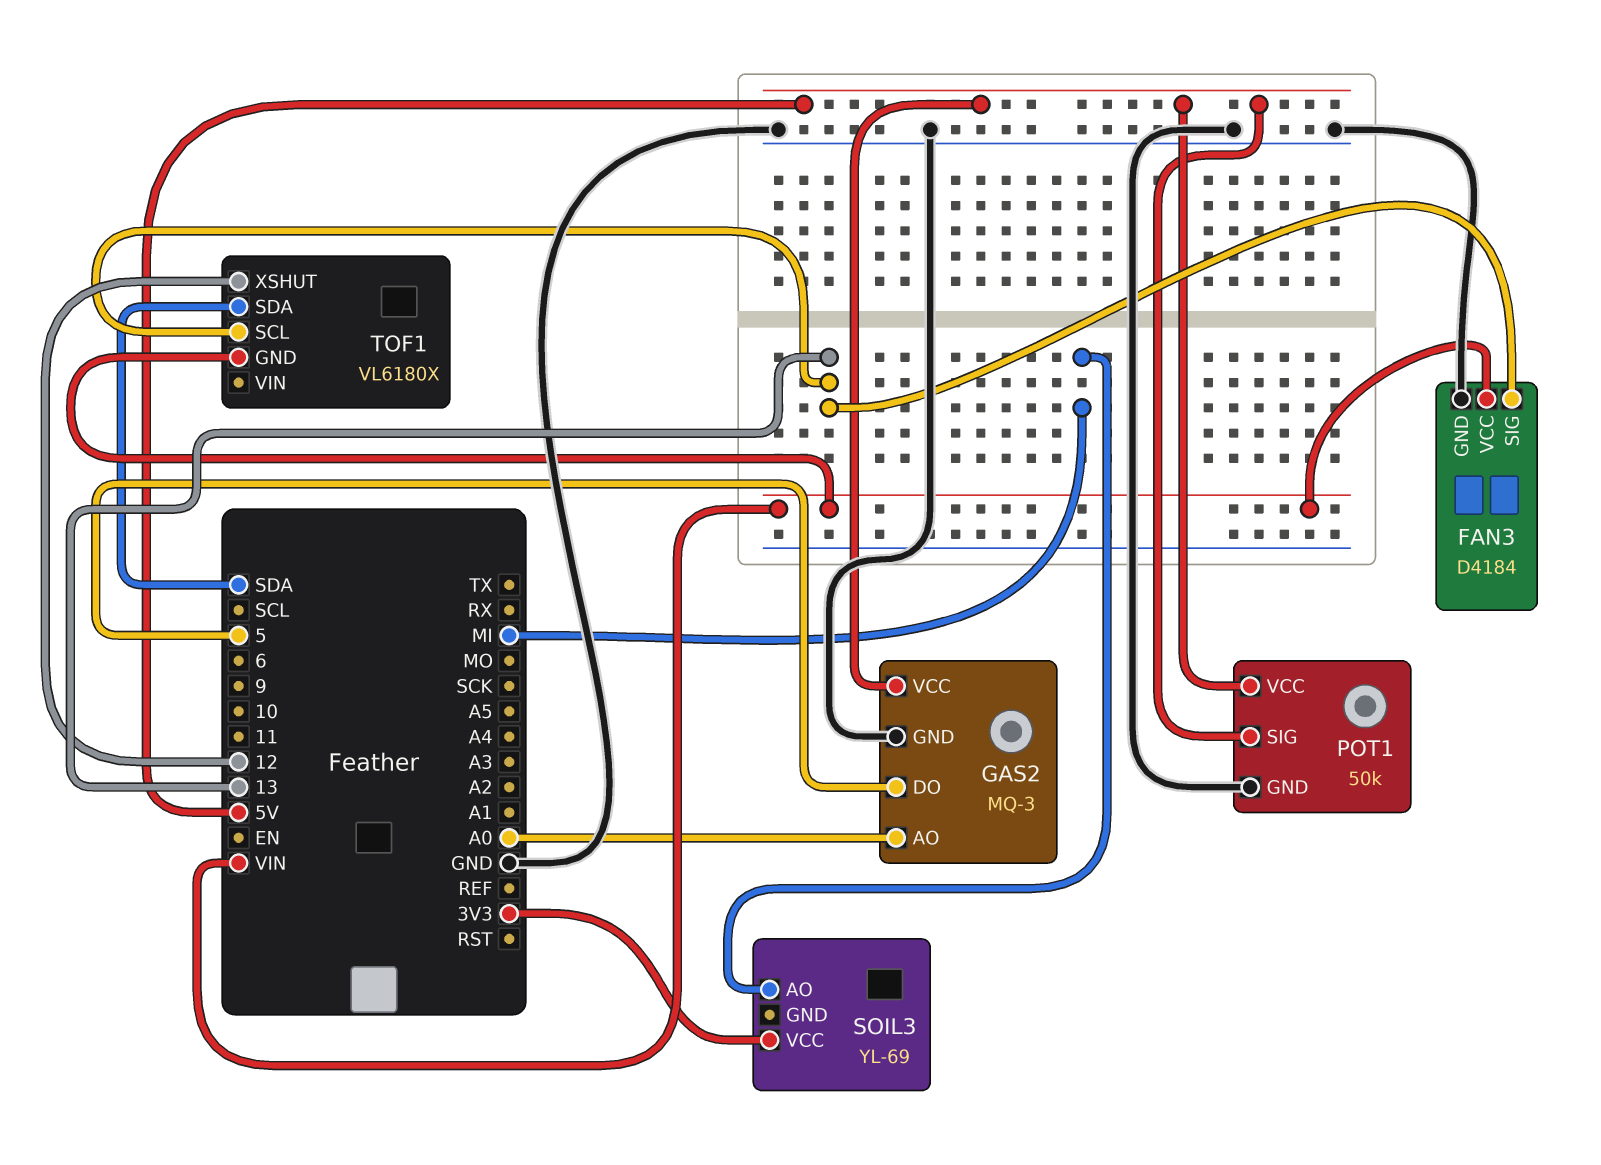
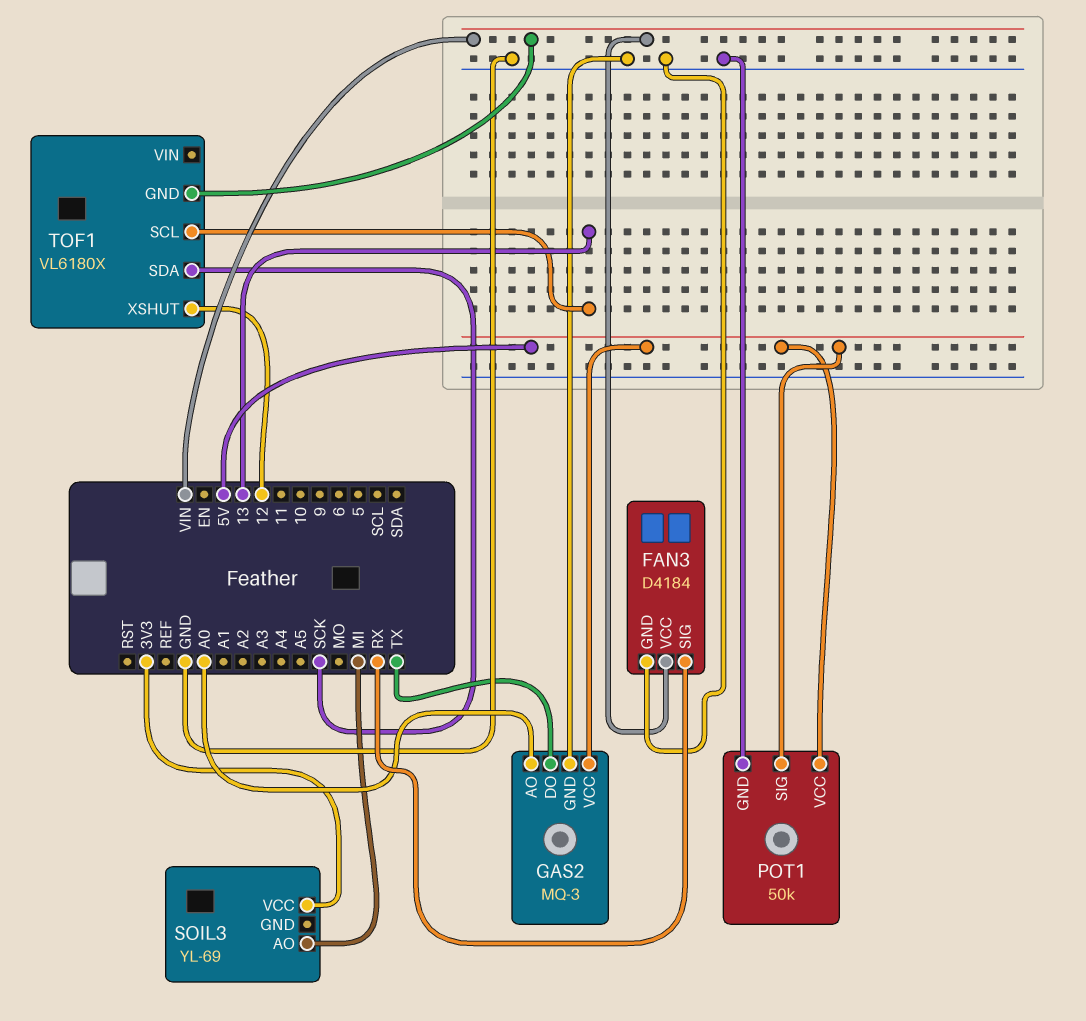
FAN3 pin SIG: 13 -> RX
GAS2 pin DO: 5 -> TX
TOF1 pin SDA: SDA -> SCK

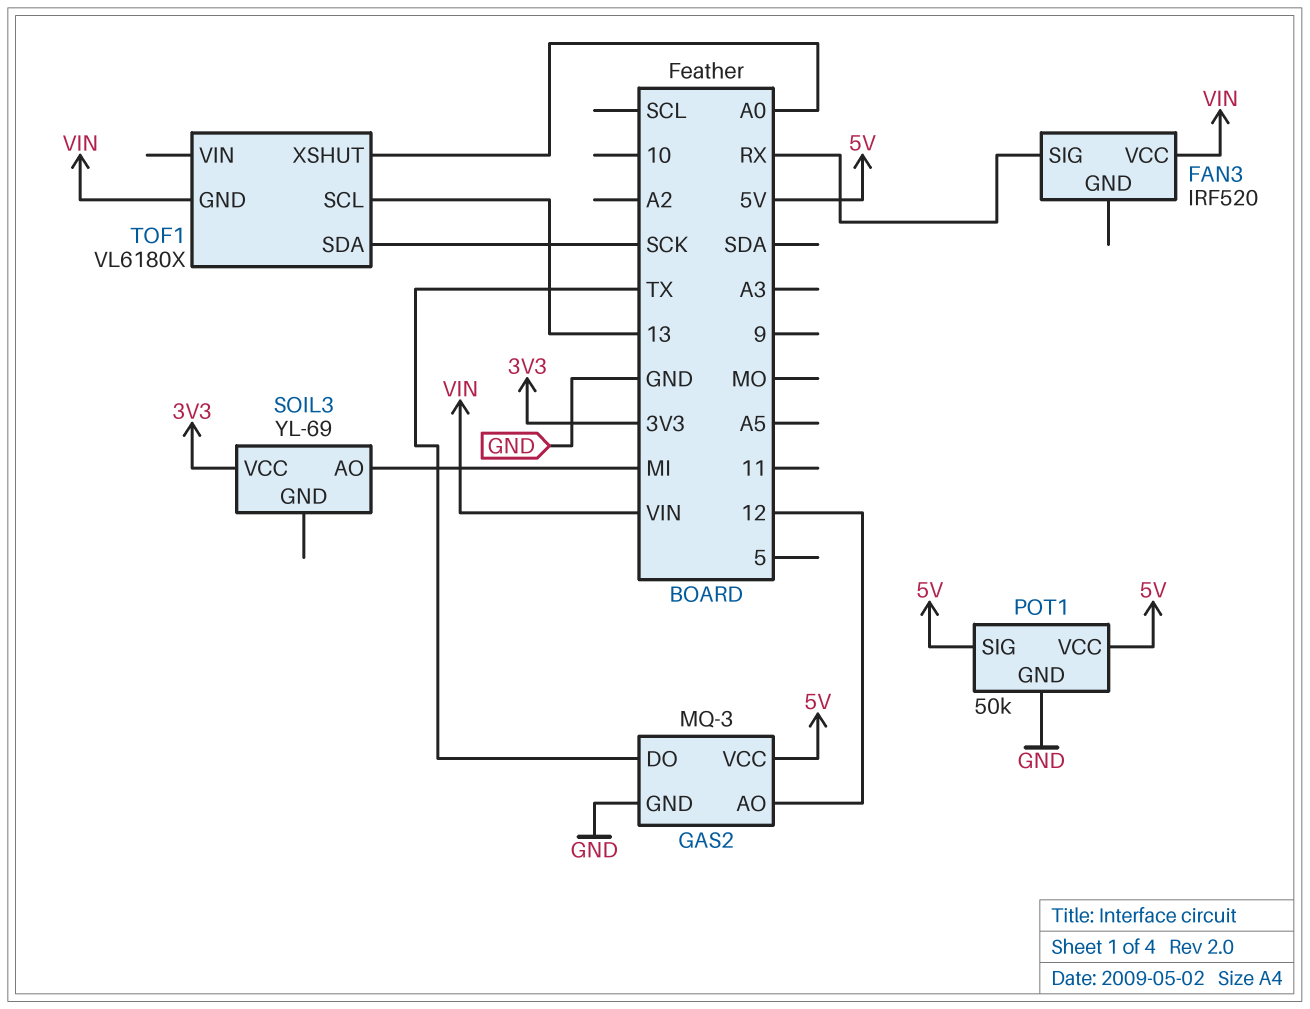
FAN3: D4184 -> IRF520
FAN3 pin GND: GND -> none
GAS2 pin AO: A0 -> 12
TOF1 pin XSHUT: 12 -> A0

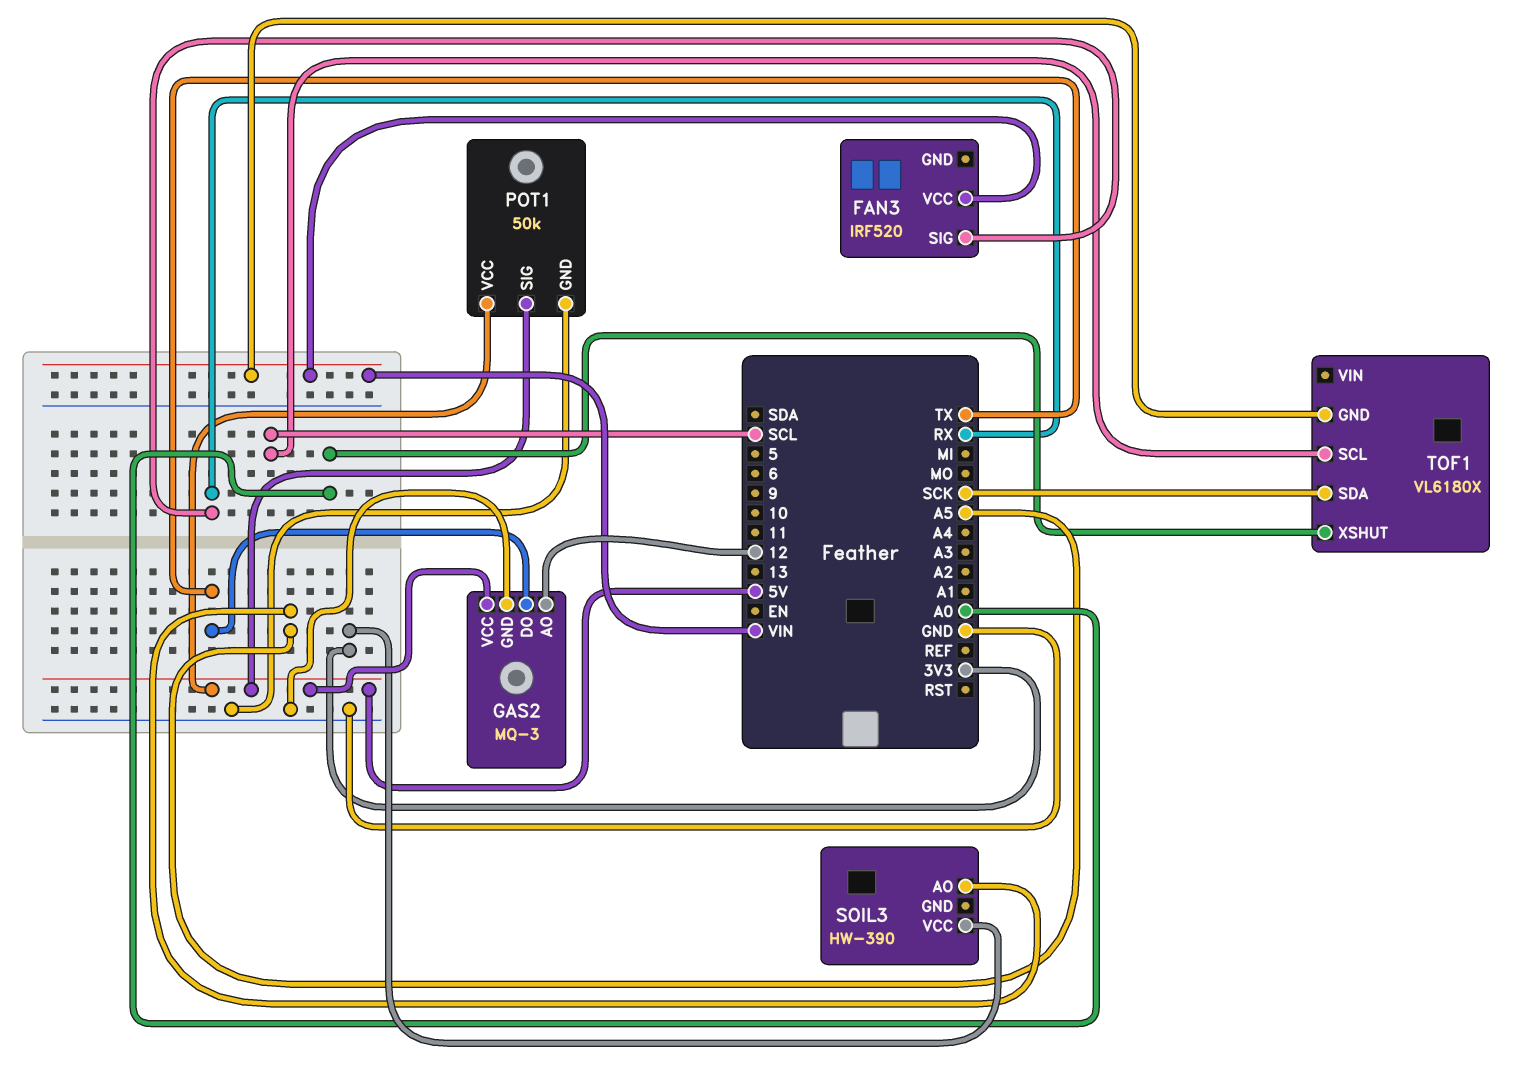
SOIL3: YL-69 -> HW-390
SOIL3 pin AO: MI -> A5
TOF1 pin SCL: 13 -> SCL

